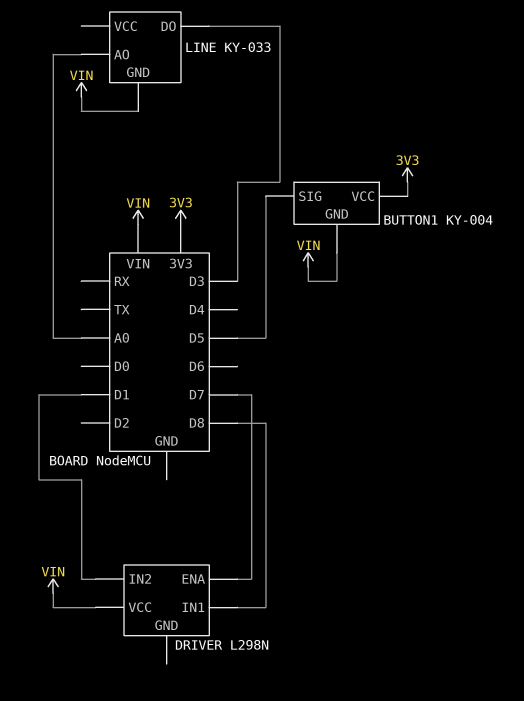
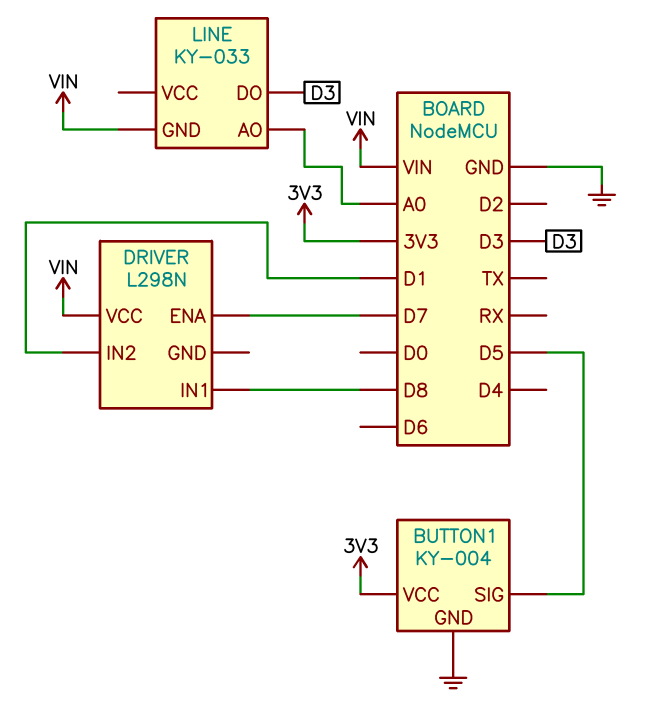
BUTTON1 pin GND: VIN -> GND

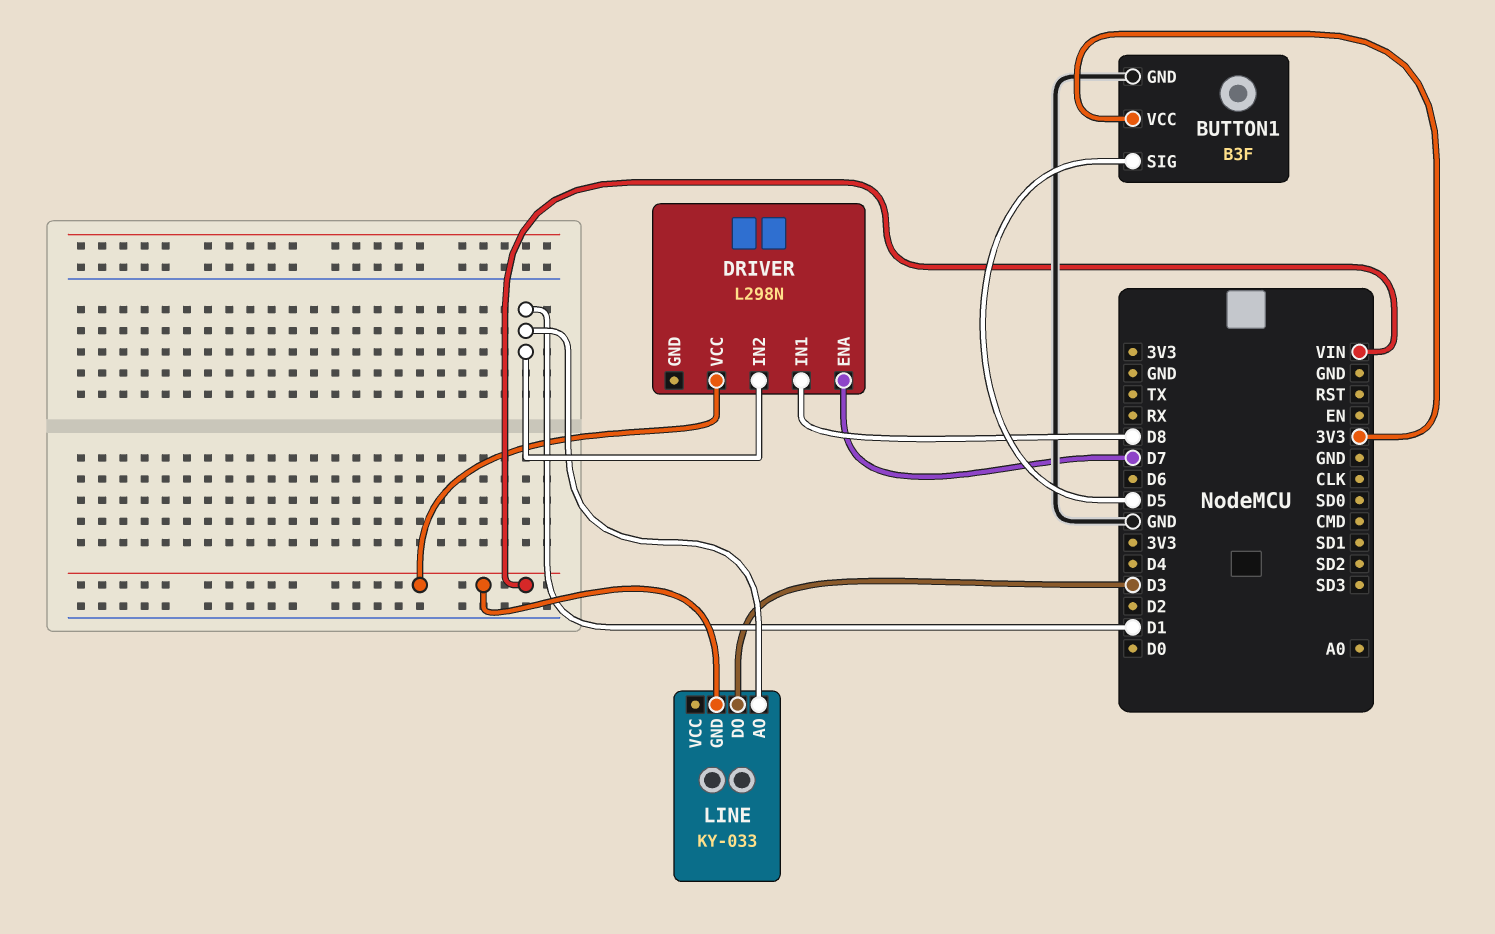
BUTTON1: KY-004 -> B3F
LINE pin AO: A0 -> D1

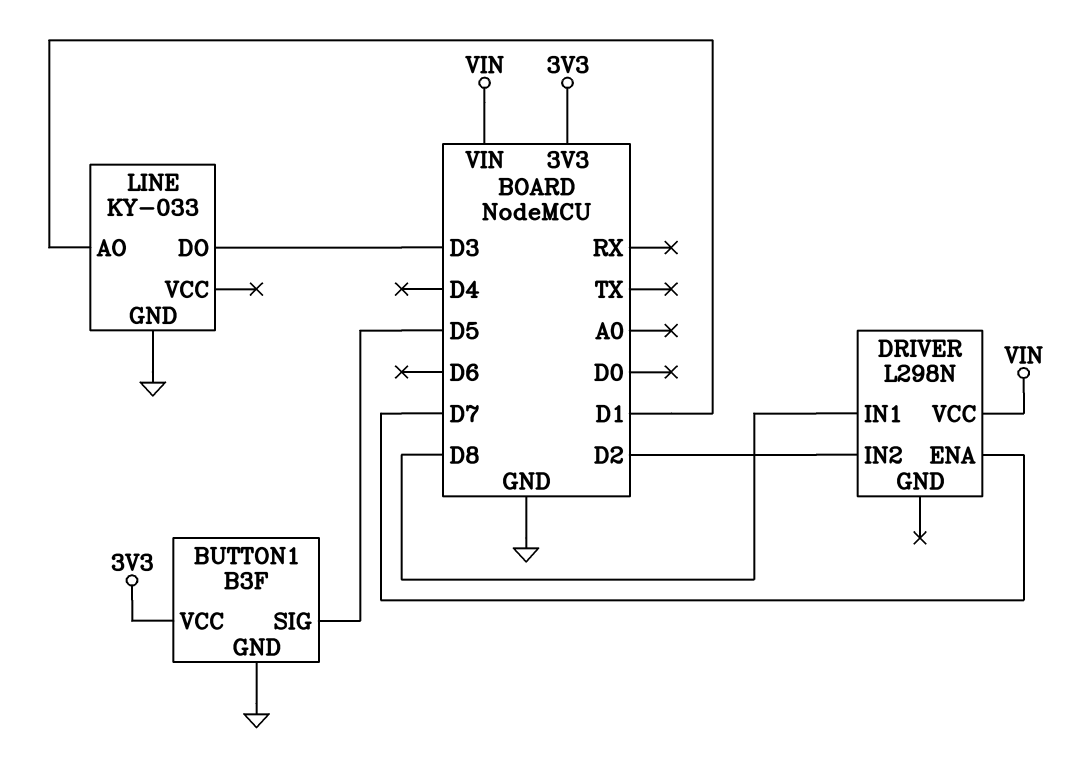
DRIVER pin IN2: D1 -> D2
LINE pin GND: VIN -> GND

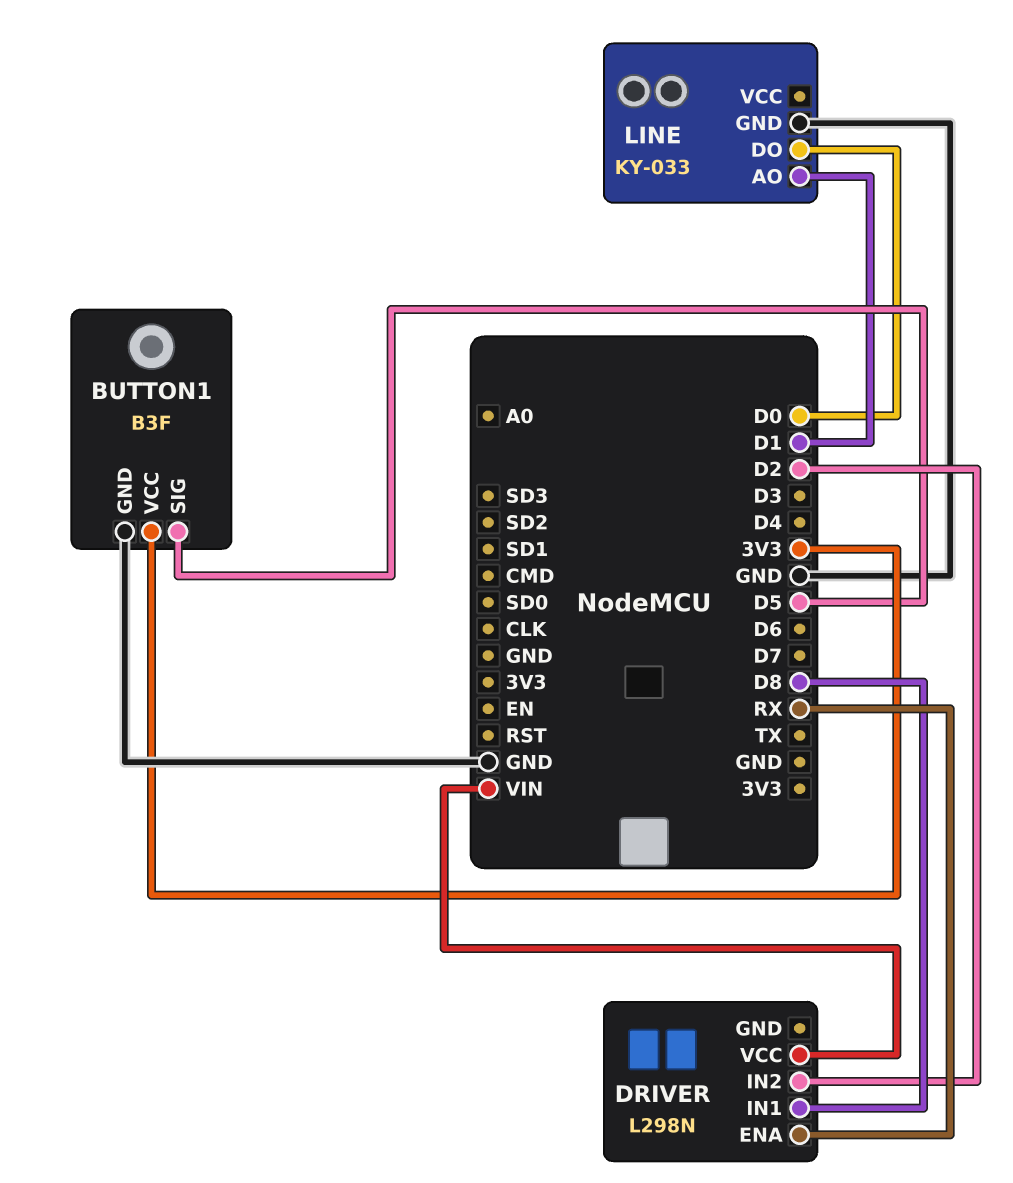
DRIVER pin ENA: D7 -> RX
LINE pin DO: D3 -> D0

